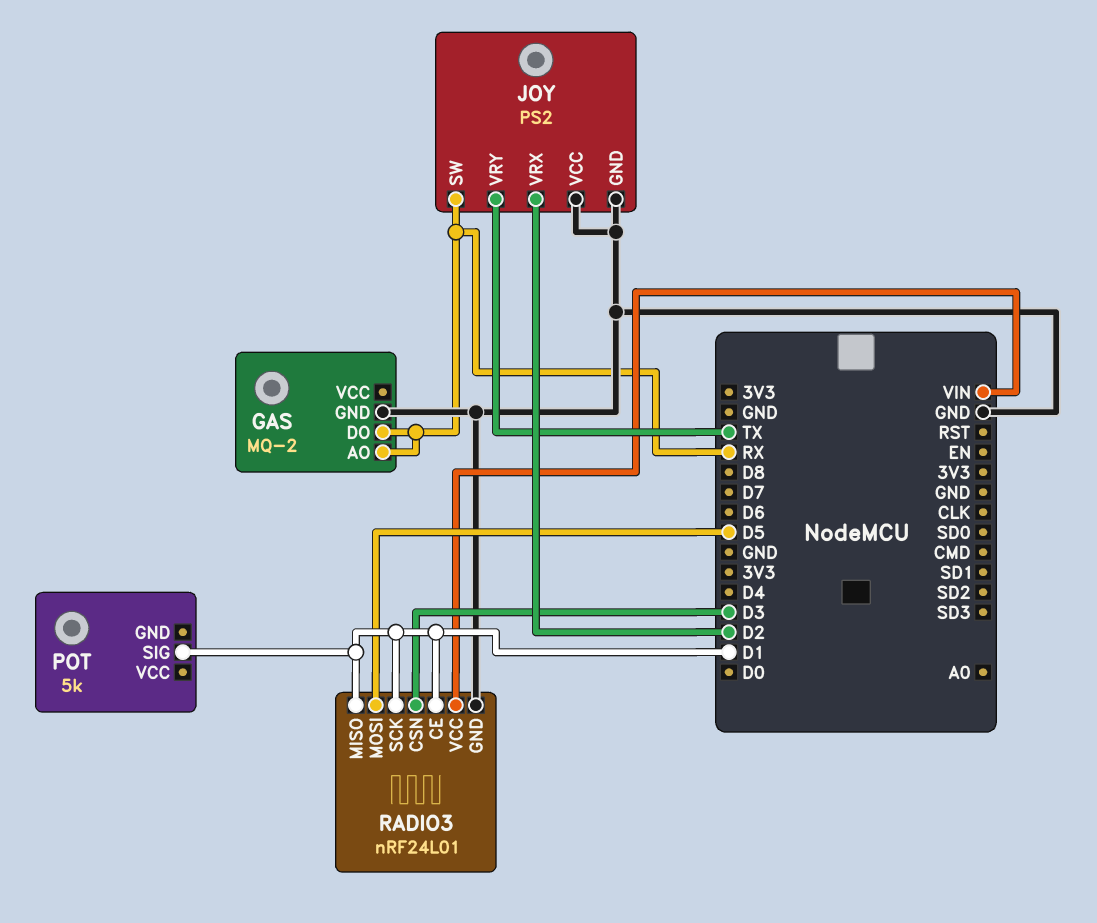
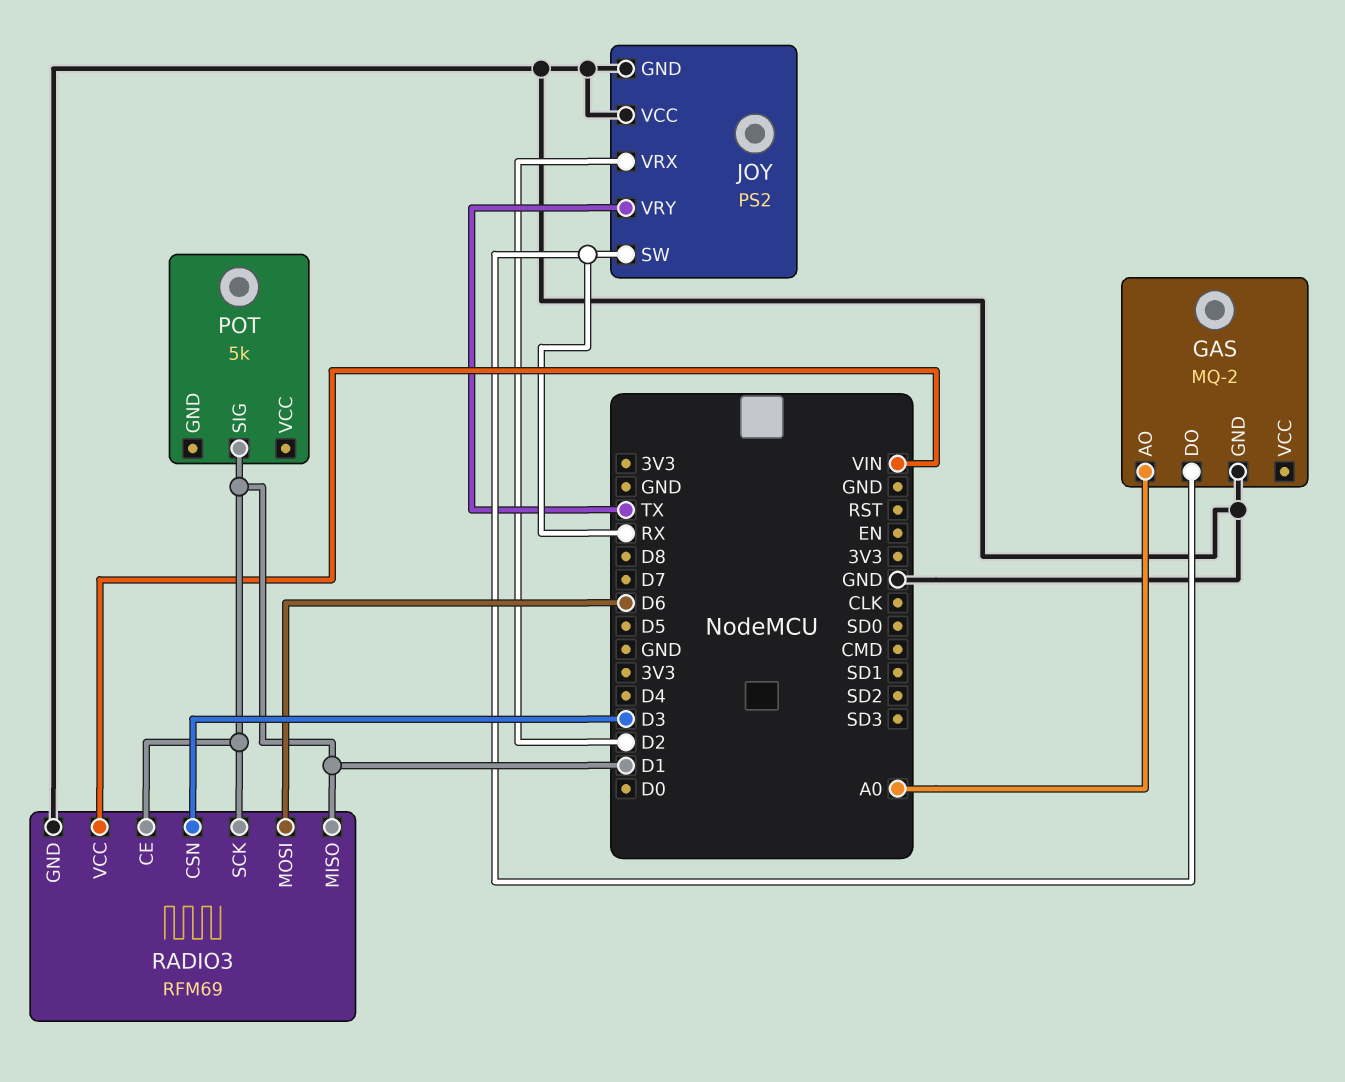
GAS pin AO: RX -> A0
RADIO3: nRF24L01 -> RFM69
RADIO3 pin MOSI: D5 -> D6

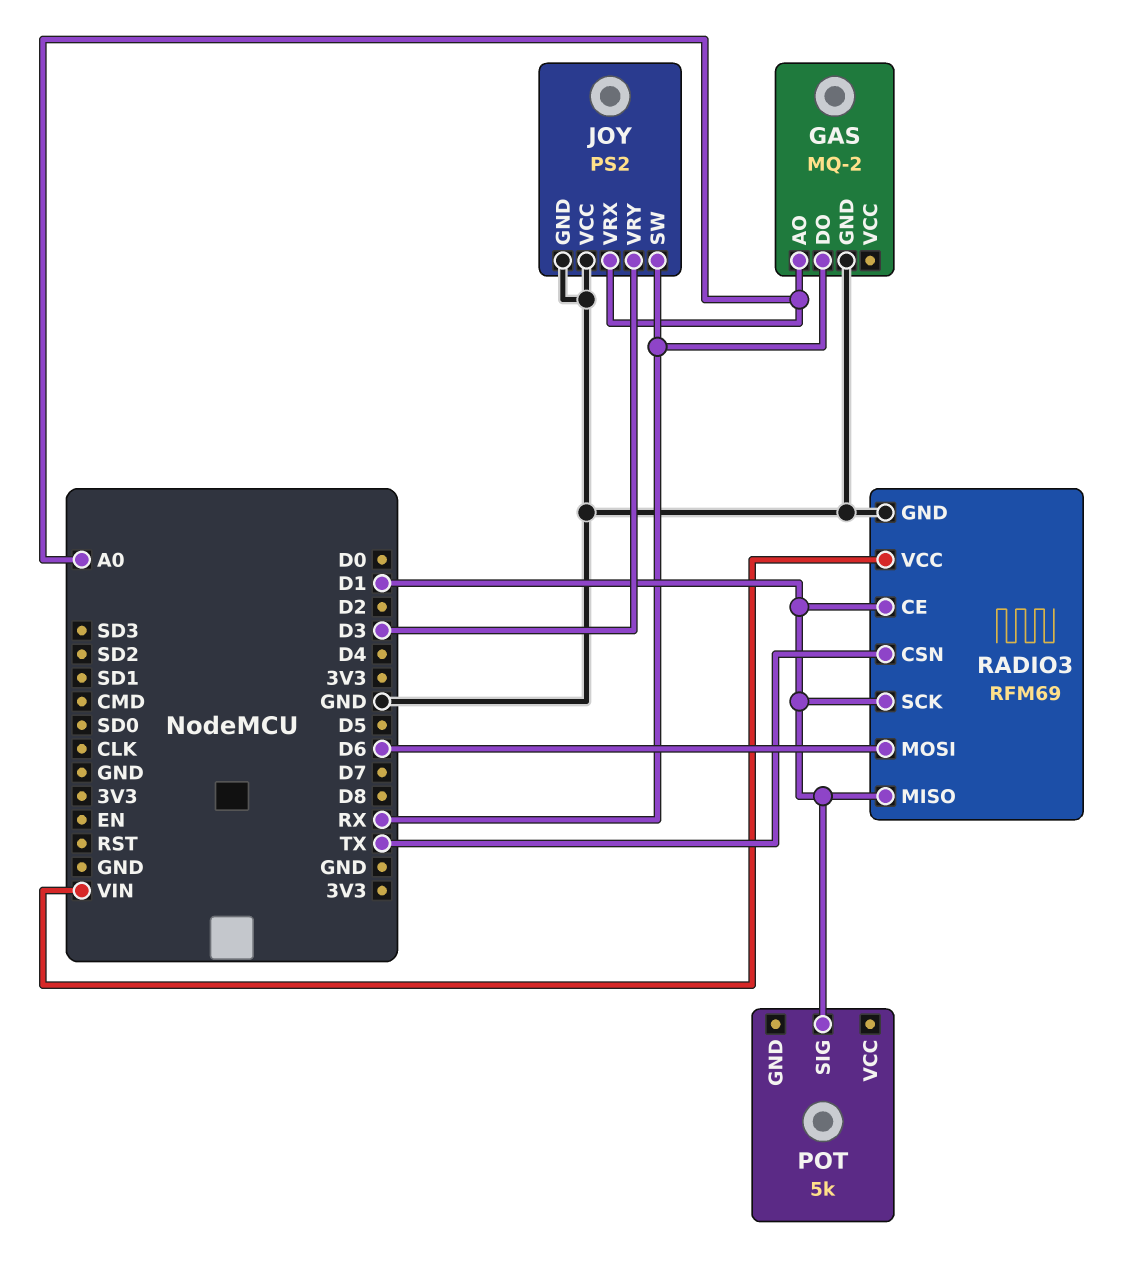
JOY pin VRX: D2 -> A0
JOY pin VRY: TX -> D3
RADIO3 pin CSN: D3 -> TX

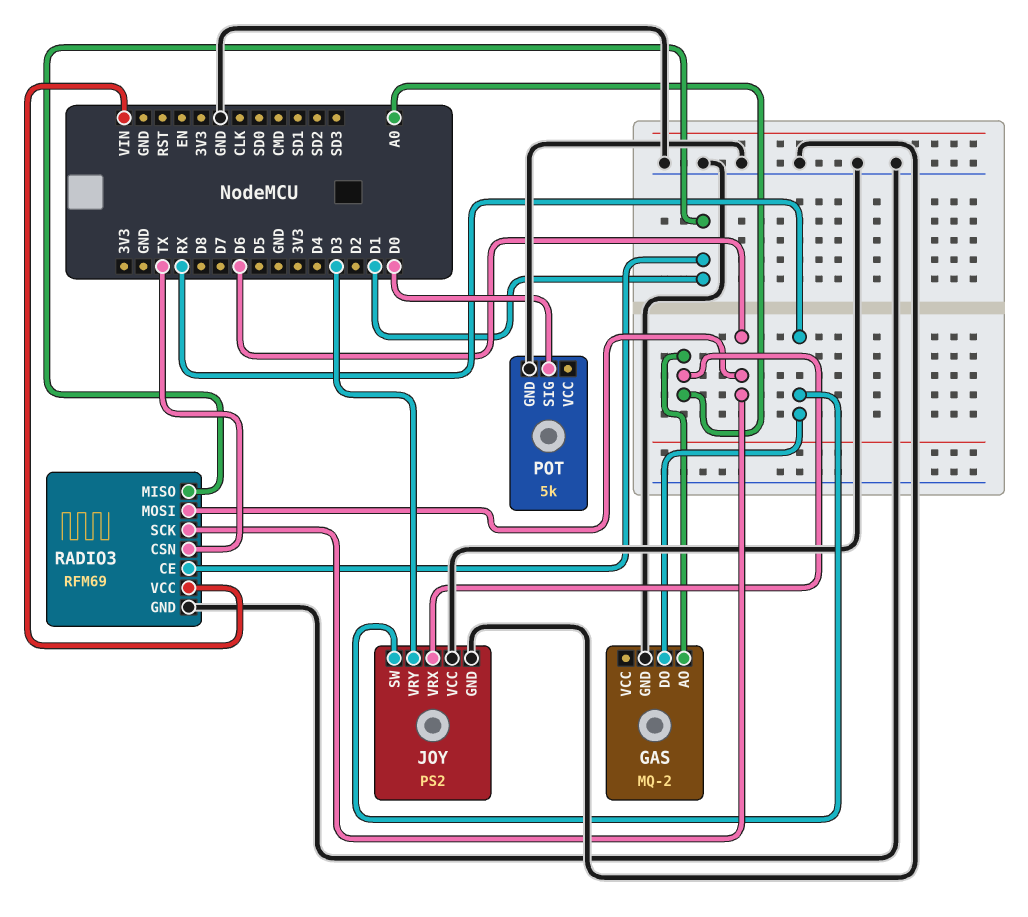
POT pin GND: none -> GND
POT pin SIG: D1 -> D0
RADIO3 pin SCK: D1 -> D6

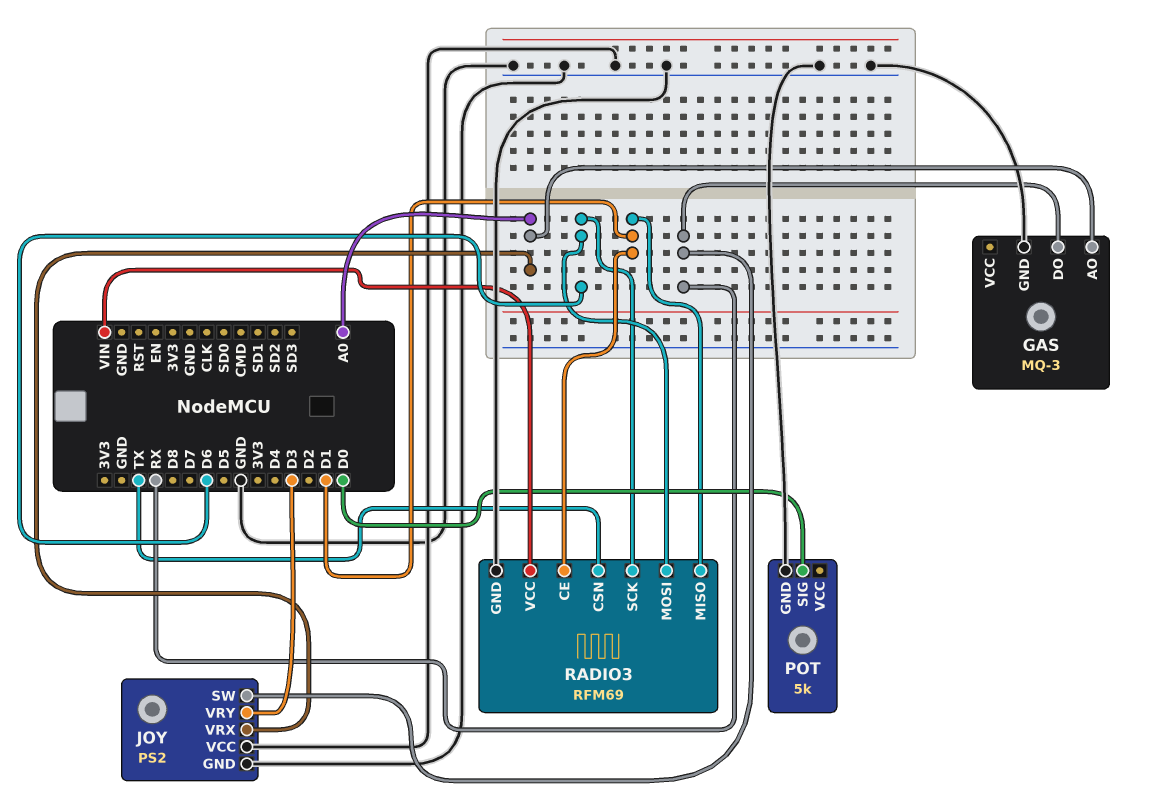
GAS: MQ-2 -> MQ-3

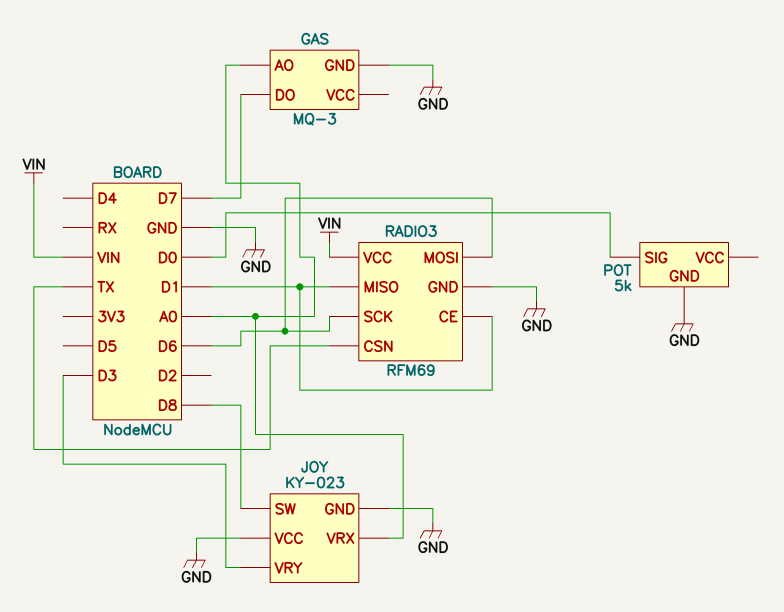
GAS pin DO: RX -> D7
JOY: PS2 -> KY-023
JOY pin SW: RX -> D8

